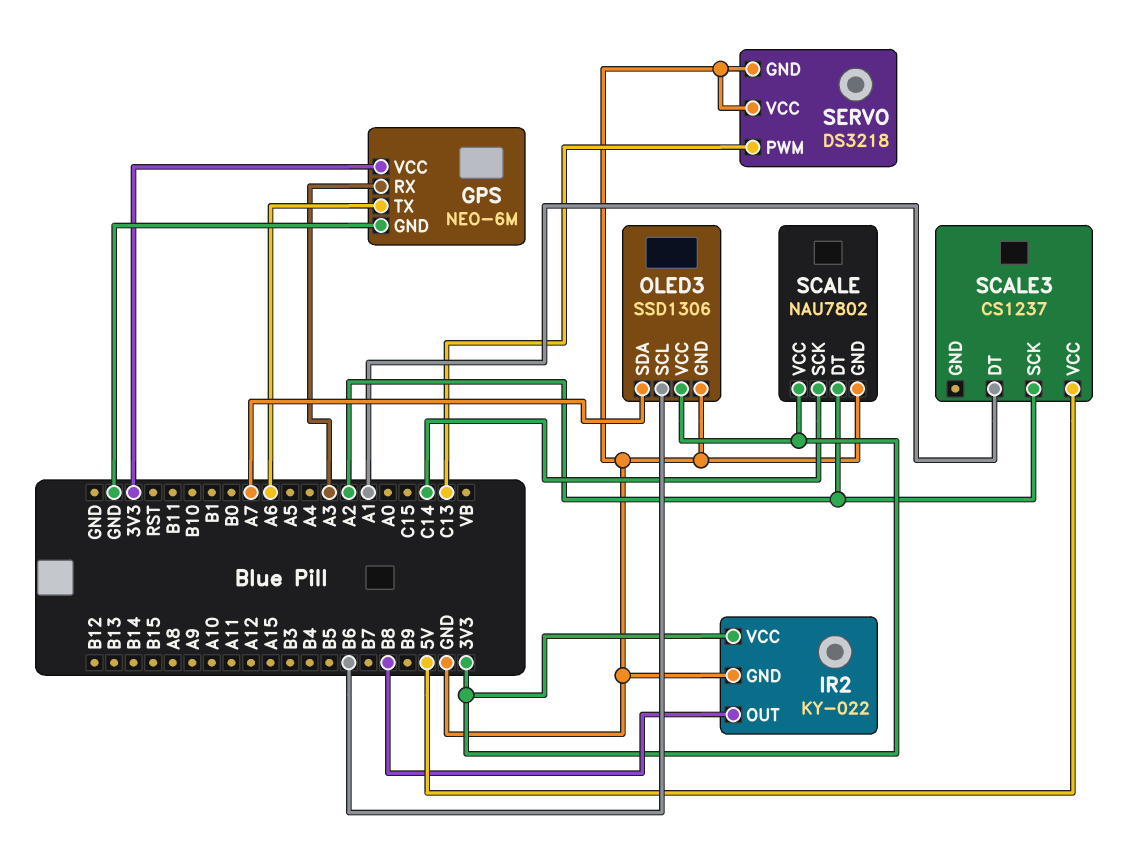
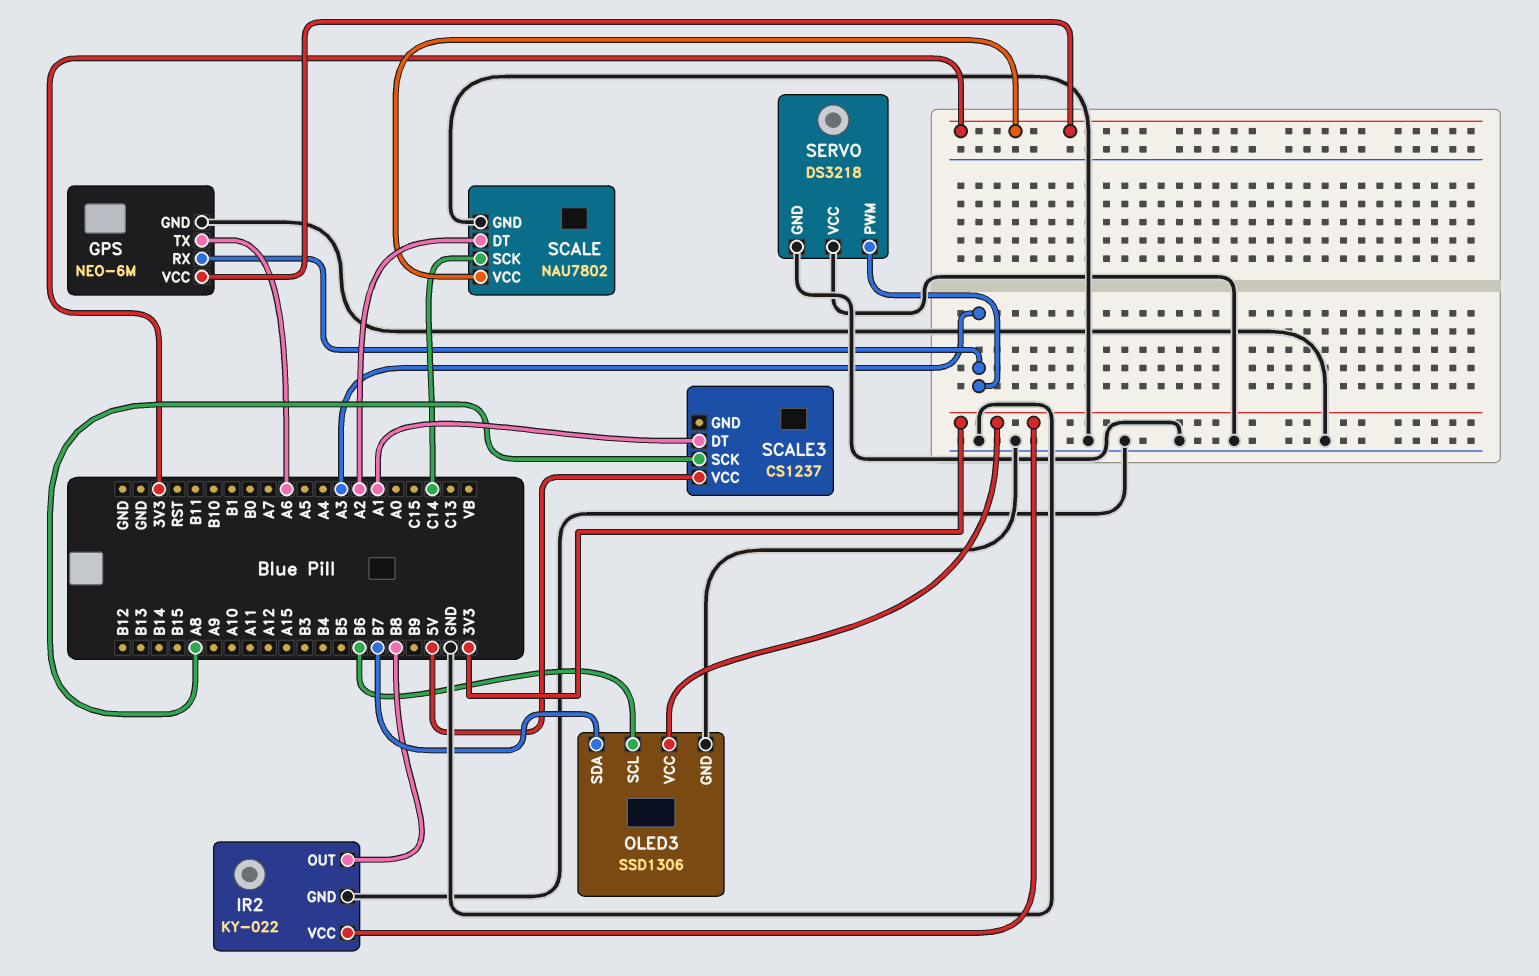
OLED3 pin SDA: A7 -> B7
SCALE3 pin SCK: A2 -> A8
SERVO pin PWM: C13 -> A3

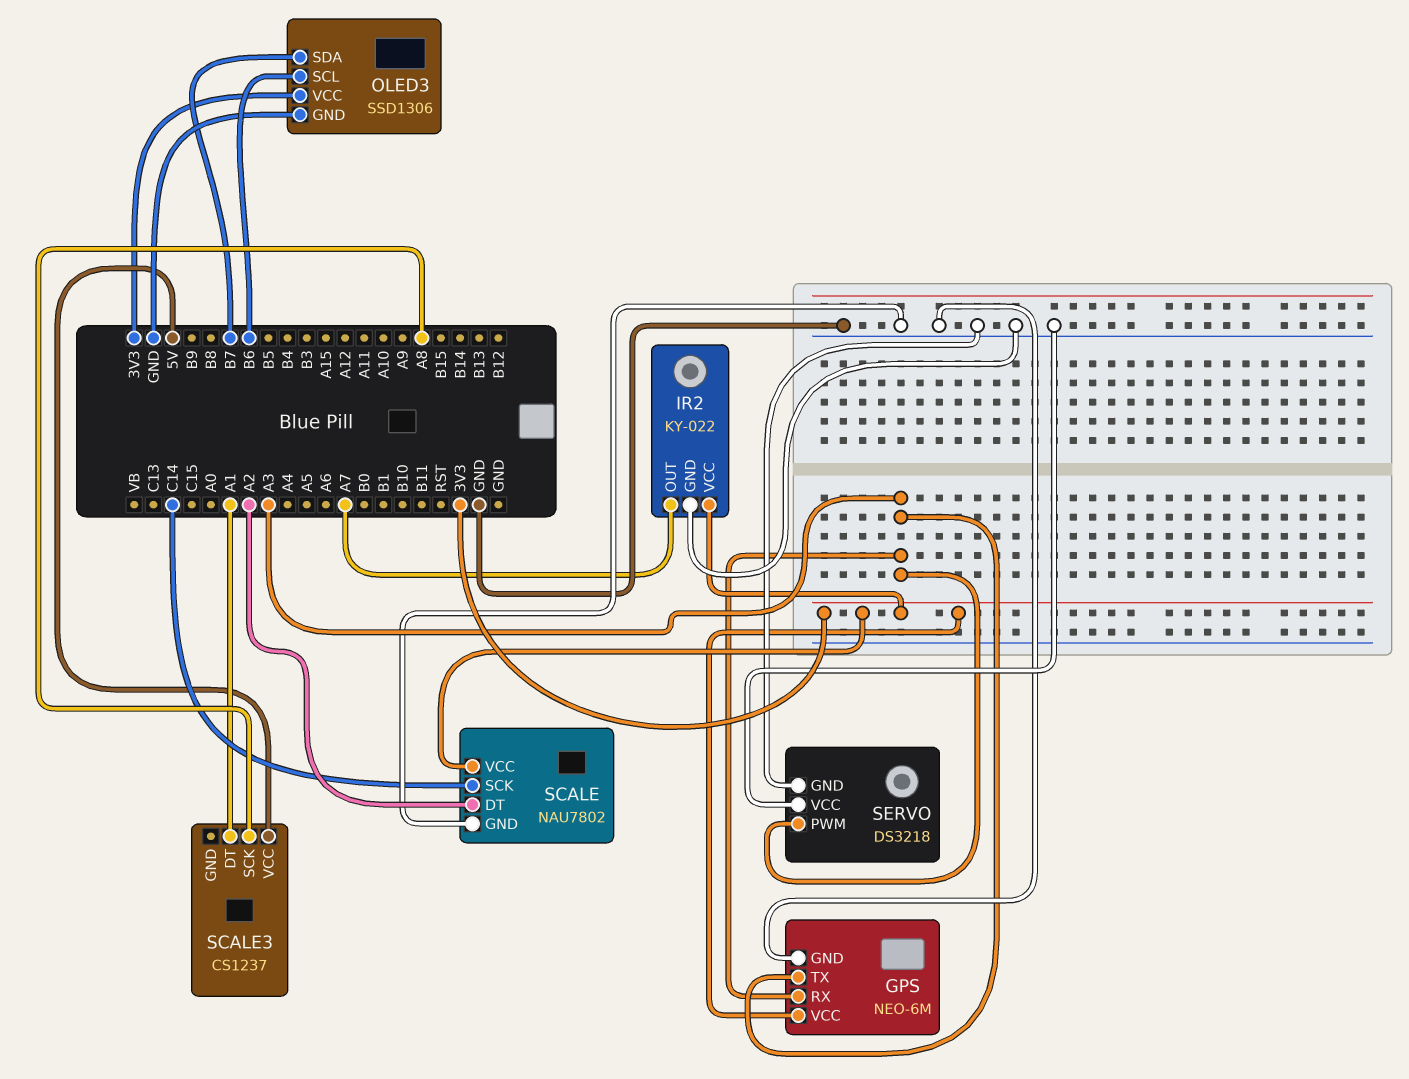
GPS pin TX: A6 -> A3
IR2 pin OUT: B8 -> A7

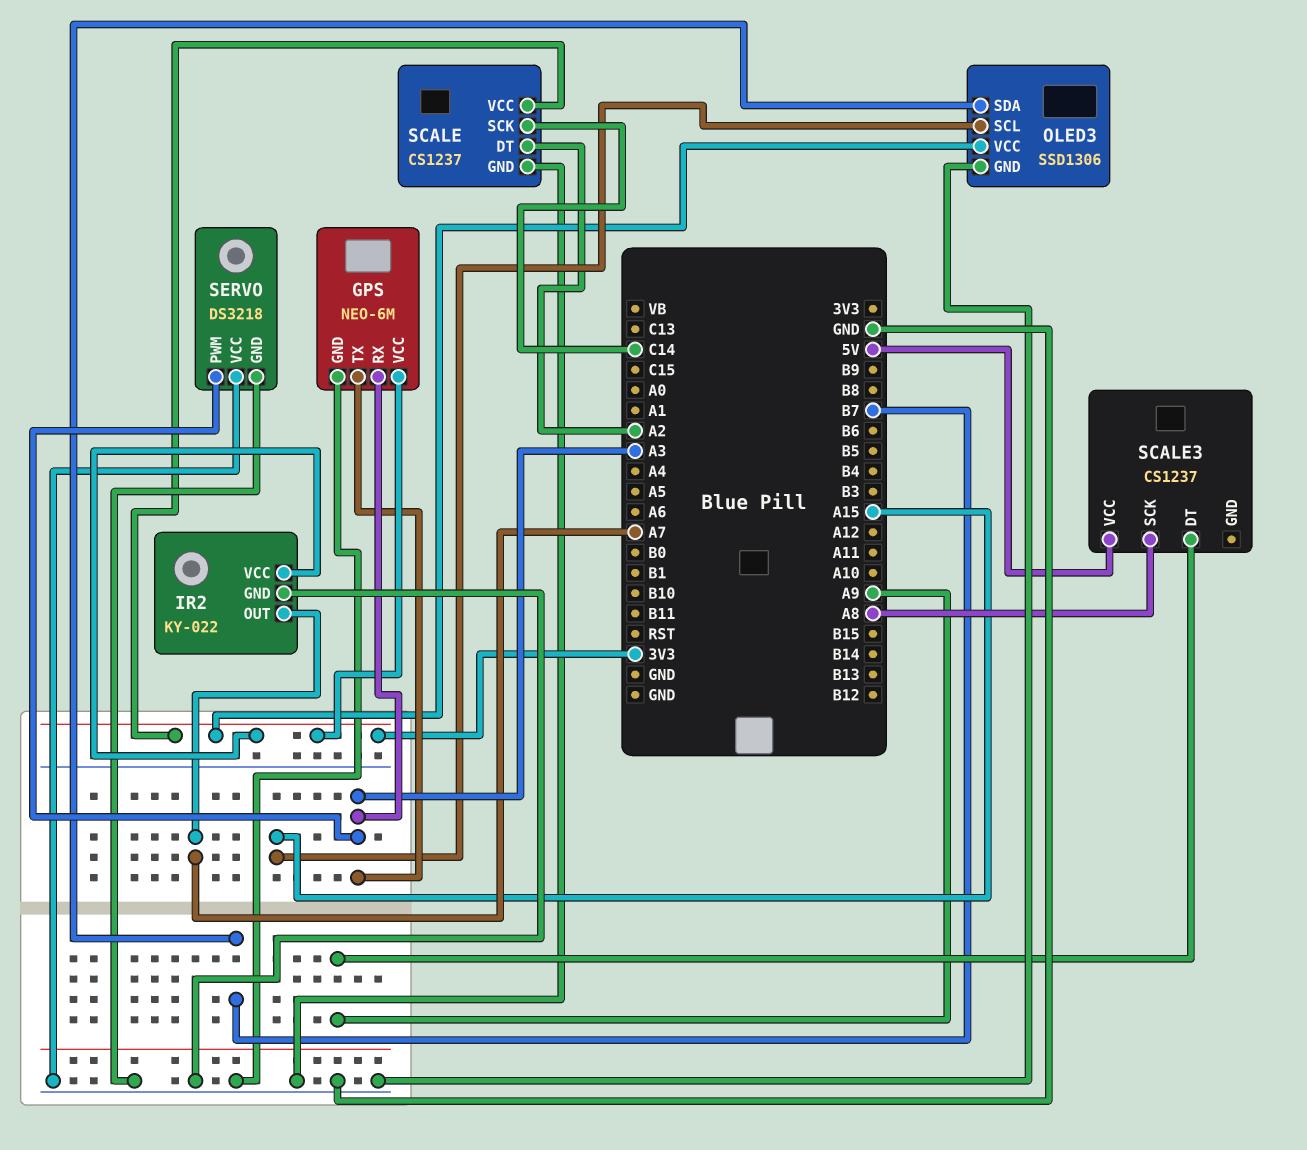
OLED3 pin SCL: B6 -> A15
SCALE: NAU7802 -> CS1237
SCALE3 pin DT: A1 -> A9

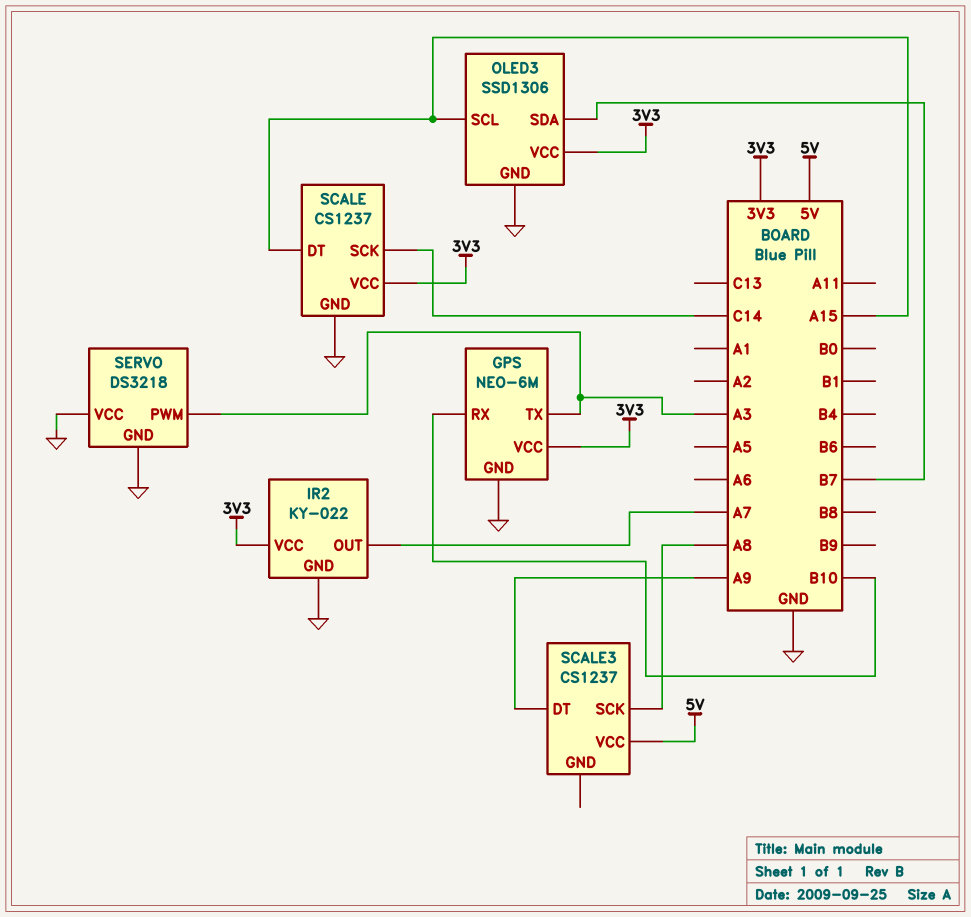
GPS pin RX: A3 -> B10
SCALE pin DT: A2 -> A15

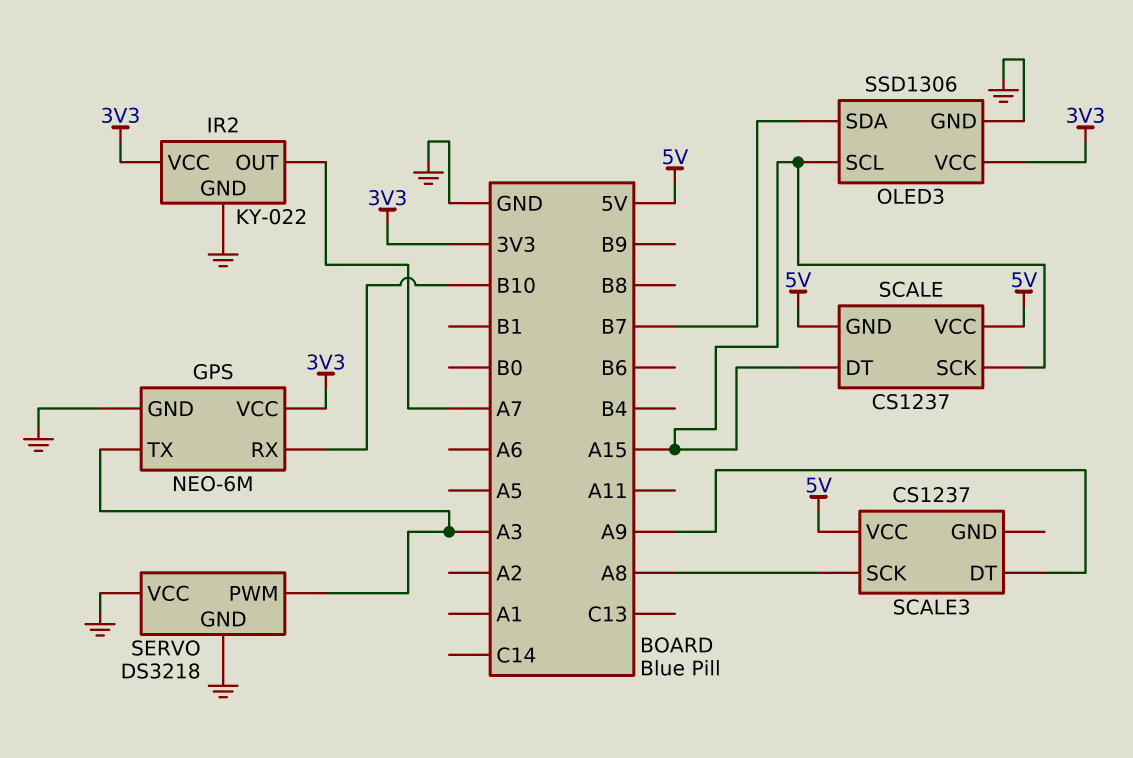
SCALE pin GND: GND -> 5V
SCALE pin SCK: C14 -> A15
SCALE pin VCC: 3V3 -> 5V

